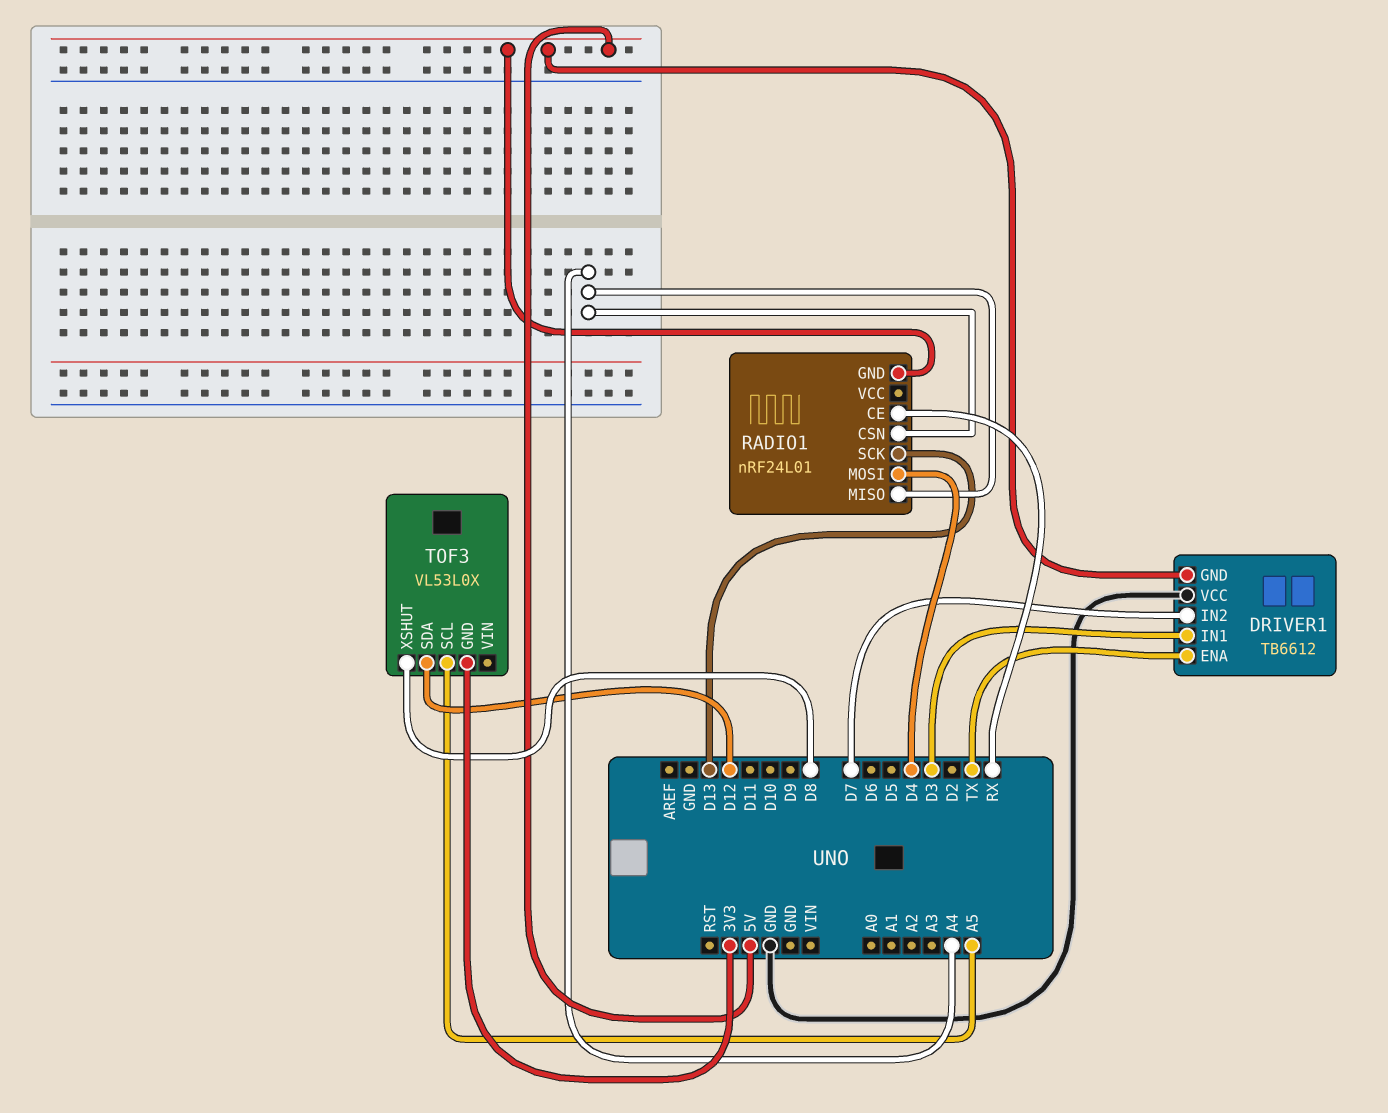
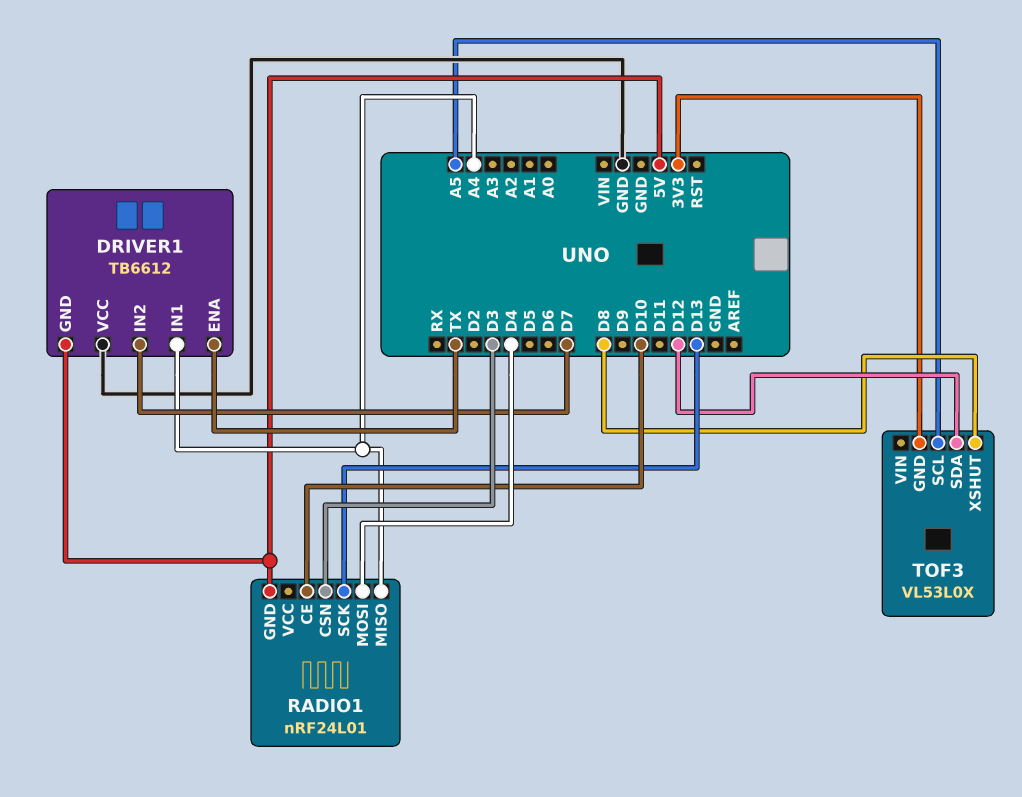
DRIVER1 pin IN1: D3 -> A4
RADIO1 pin CE: RX -> D10
RADIO1 pin CSN: A4 -> D3

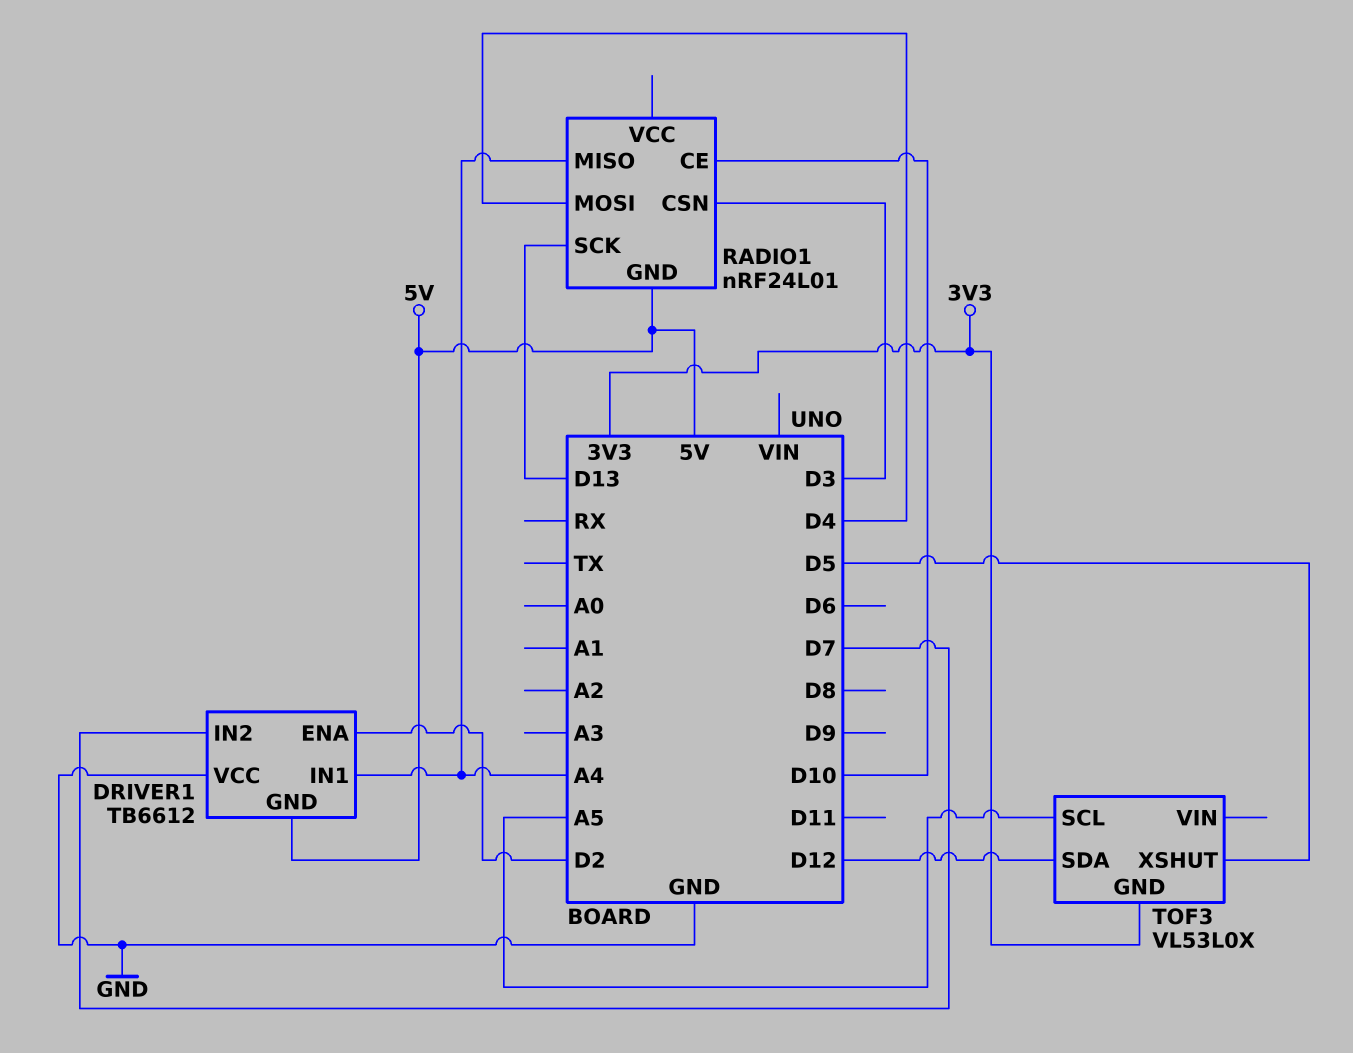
DRIVER1 pin ENA: TX -> D2
TOF3 pin XSHUT: D8 -> D5

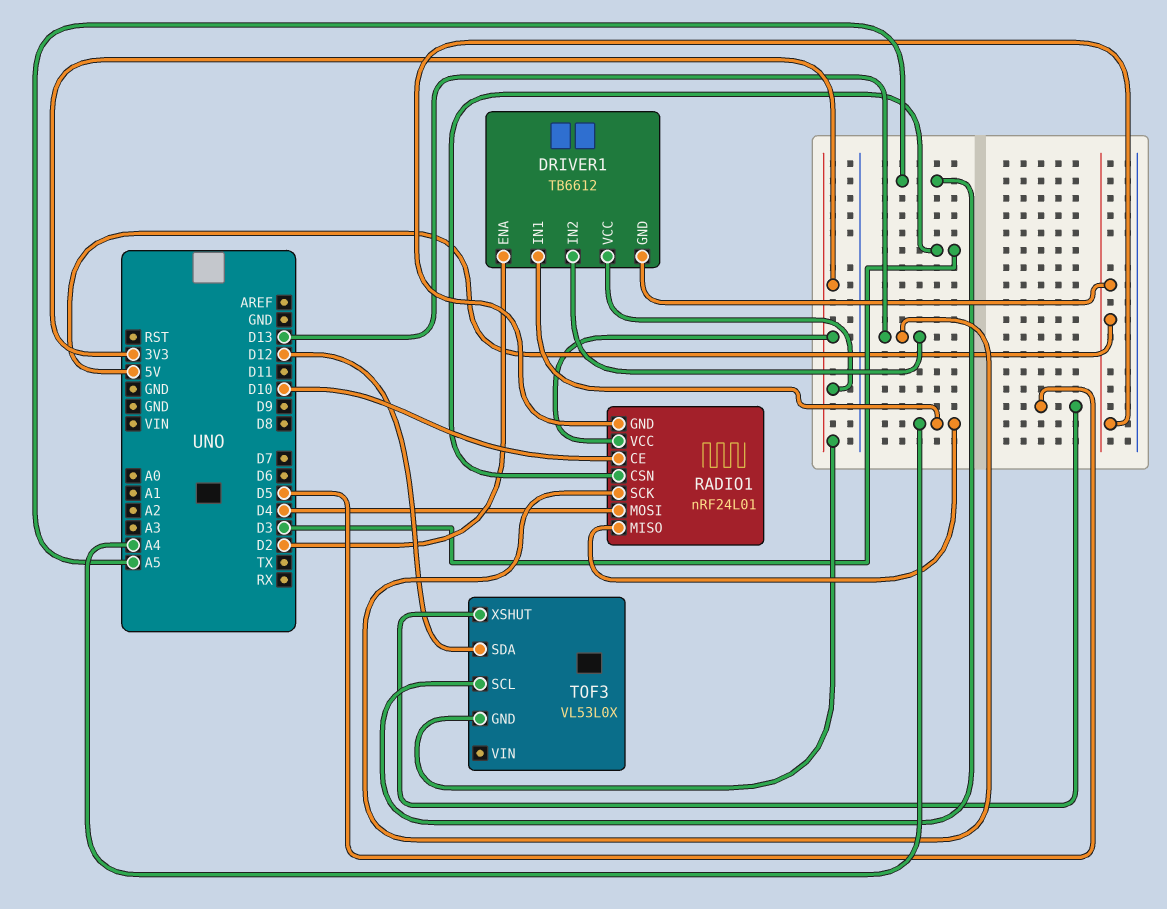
DRIVER1 pin IN2: D7 -> D13
DRIVER1 pin VCC: GND -> 3V3
RADIO1 pin VCC: none -> 3V3

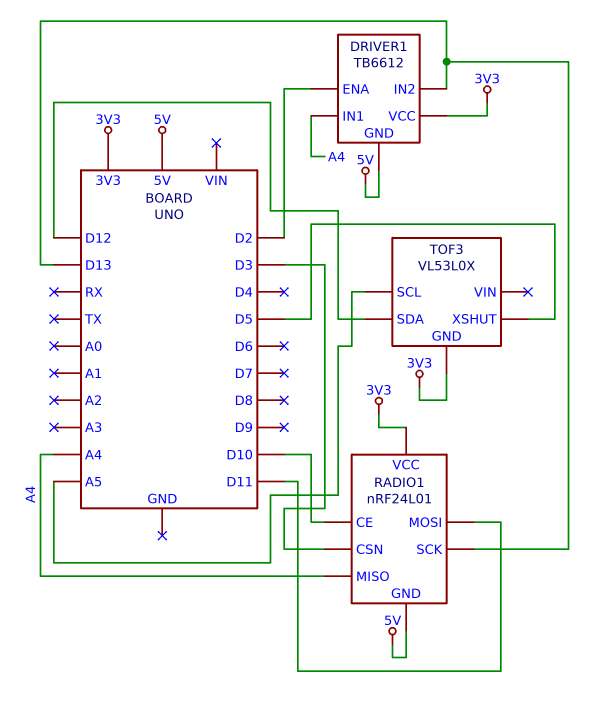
RADIO1 pin MOSI: D4 -> D11

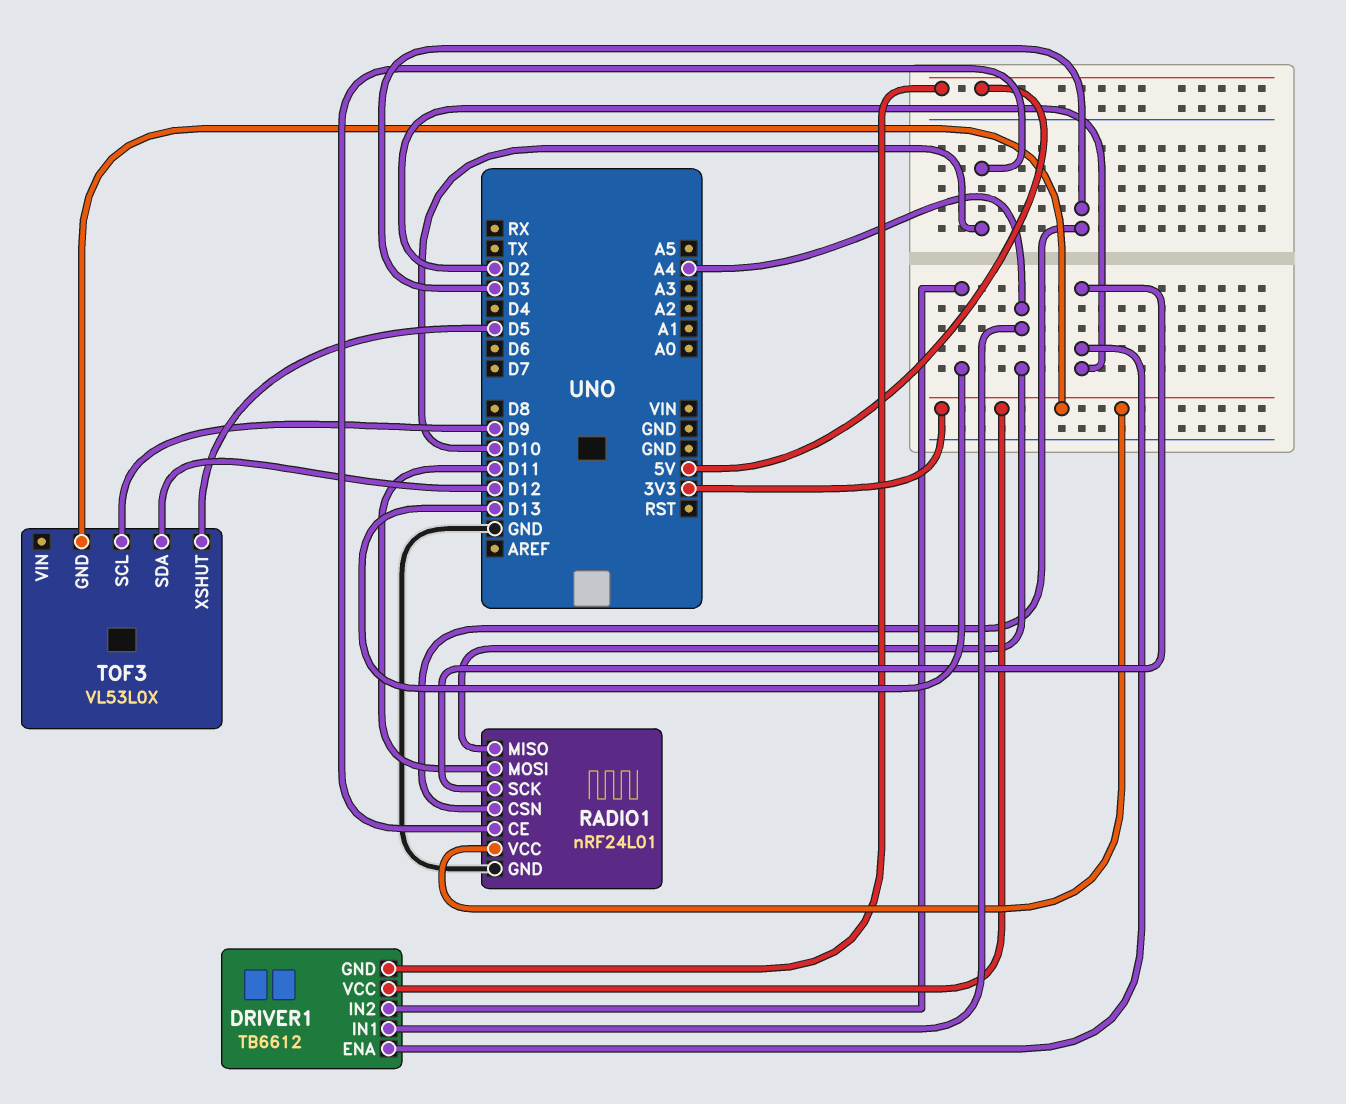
RADIO1 pin GND: 5V -> GND
RADIO1 pin SCK: D13 -> D2
TOF3 pin SCL: A5 -> D9

